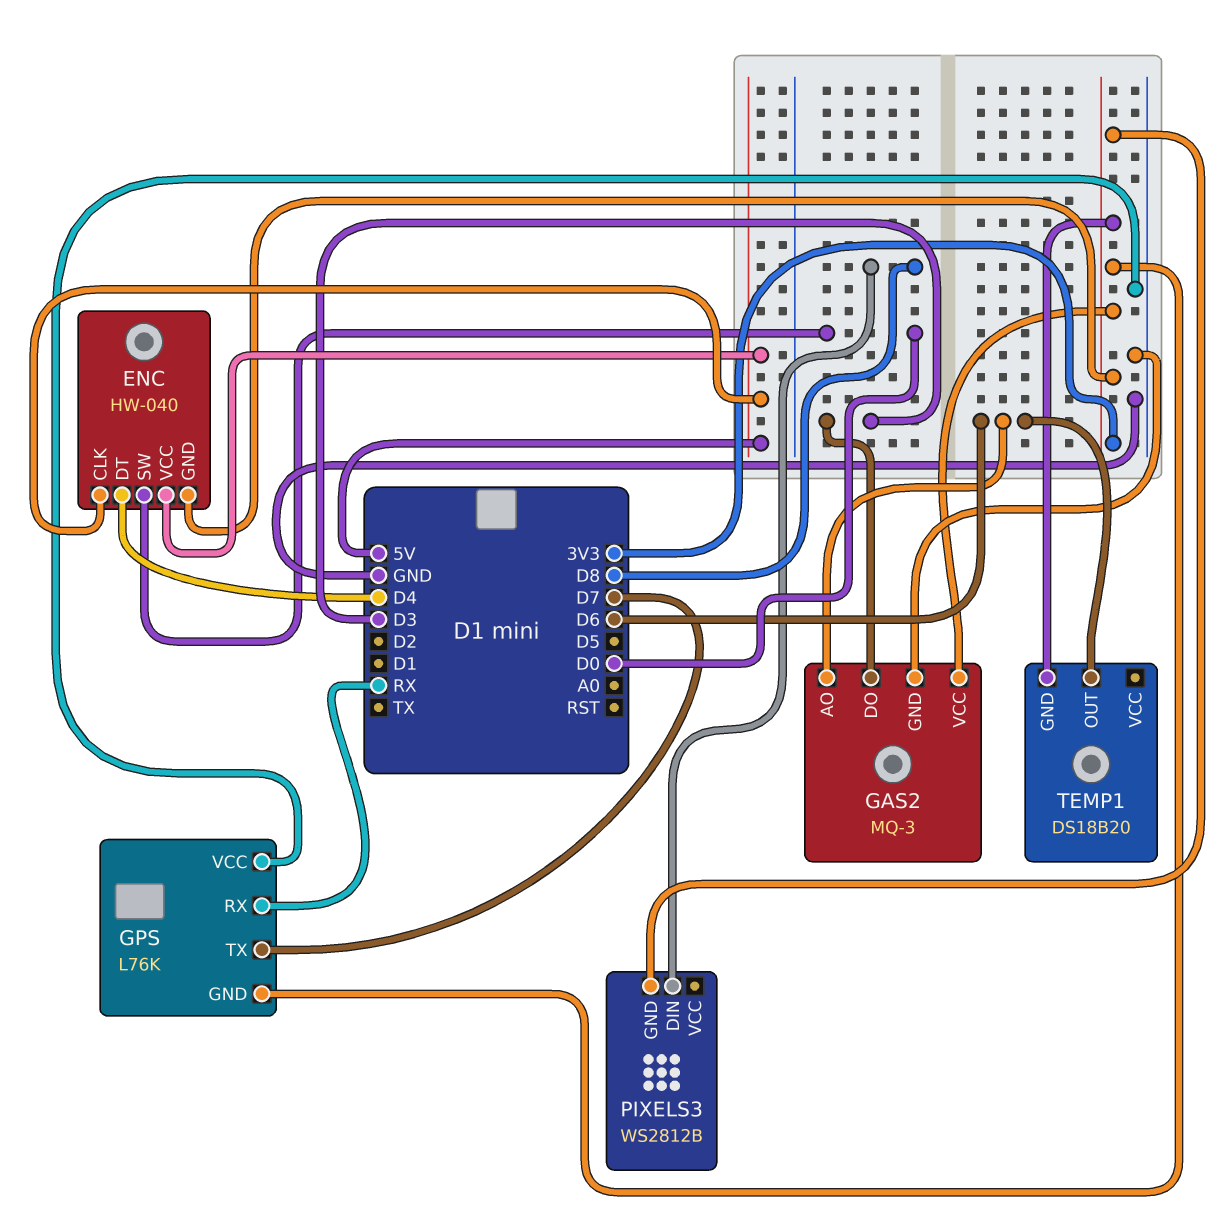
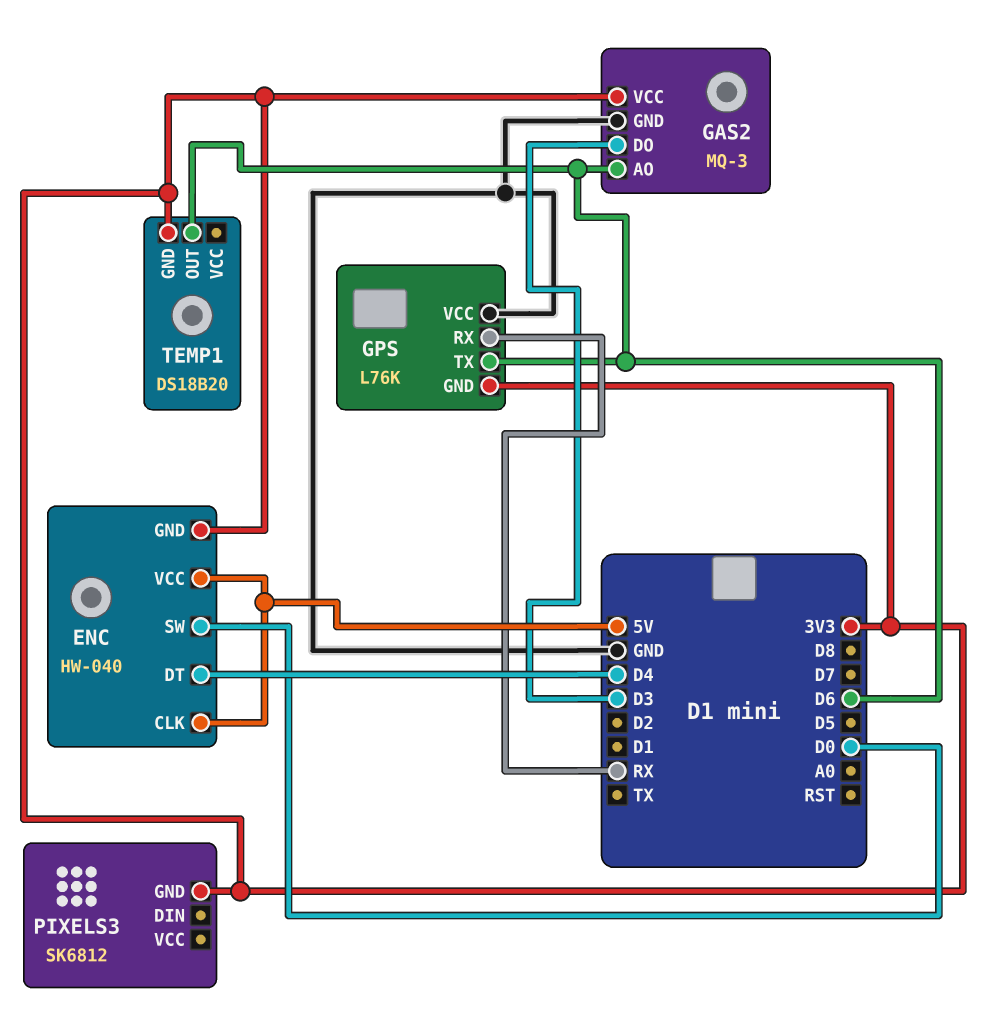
GPS pin TX: D7 -> D6
PIXELS3: WS2812B -> SK6812
PIXELS3 pin DIN: D8 -> none

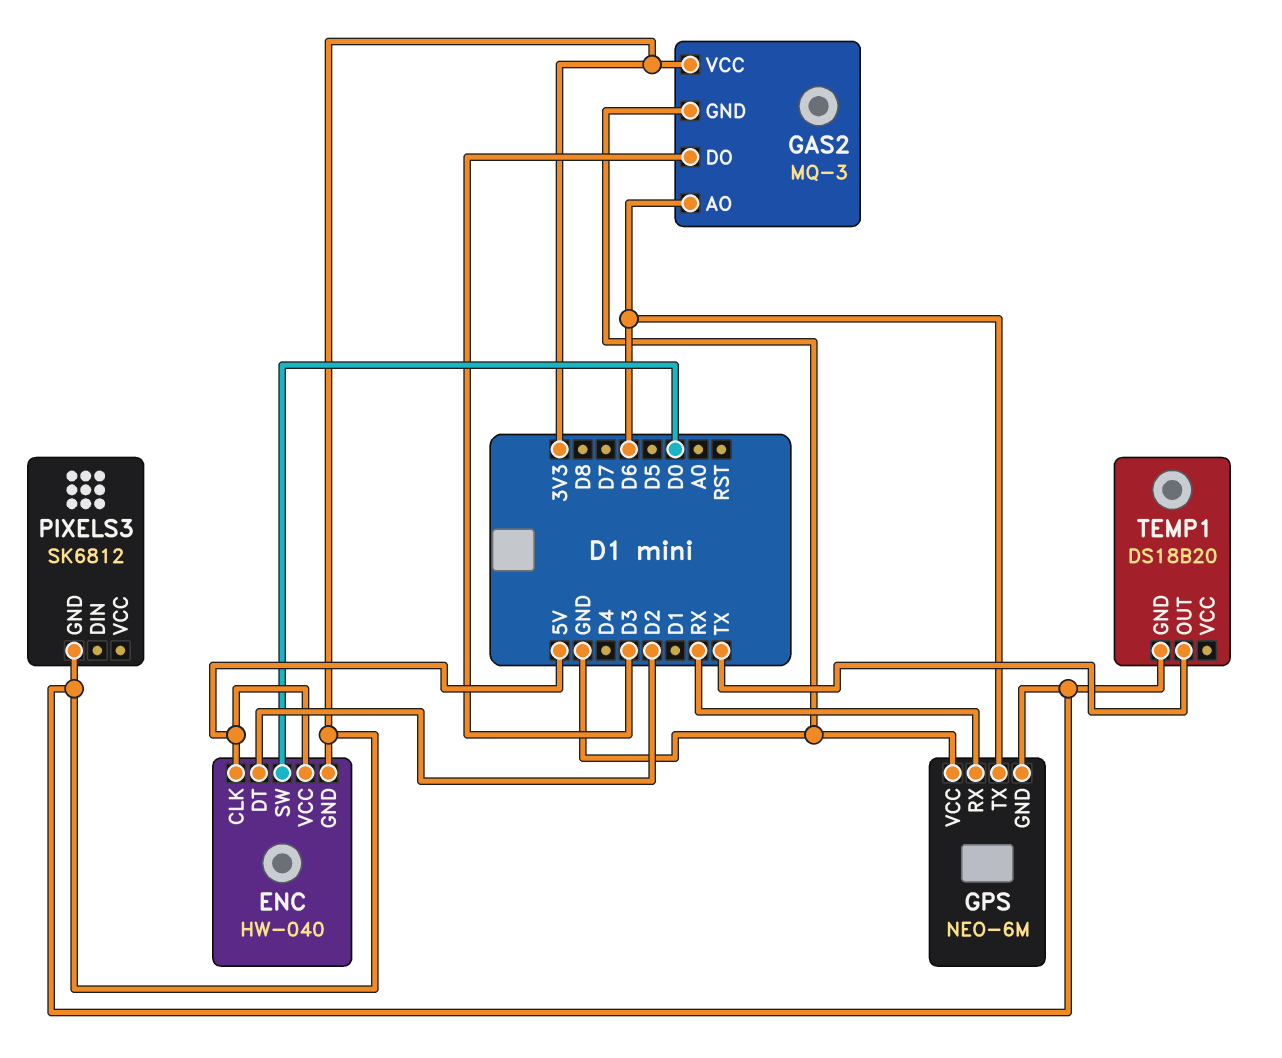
ENC pin DT: D4 -> D2
GPS: L76K -> NEO-6M
TEMP1 pin OUT: D6 -> TX

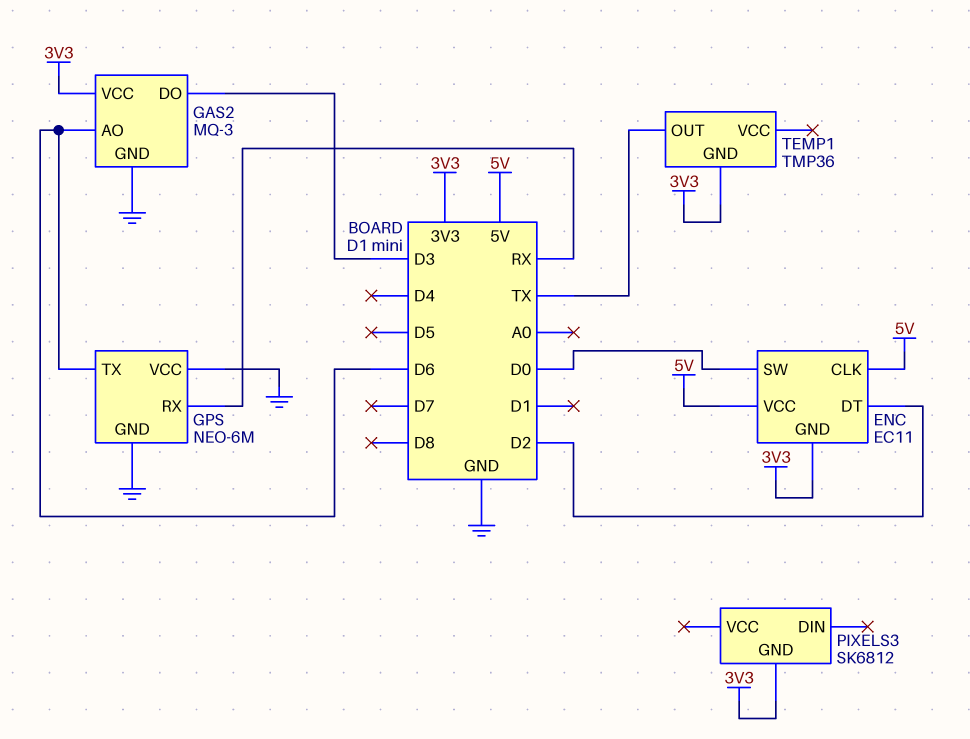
ENC: HW-040 -> EC11
GPS pin GND: 3V3 -> GND
TEMP1: DS18B20 -> TMP36

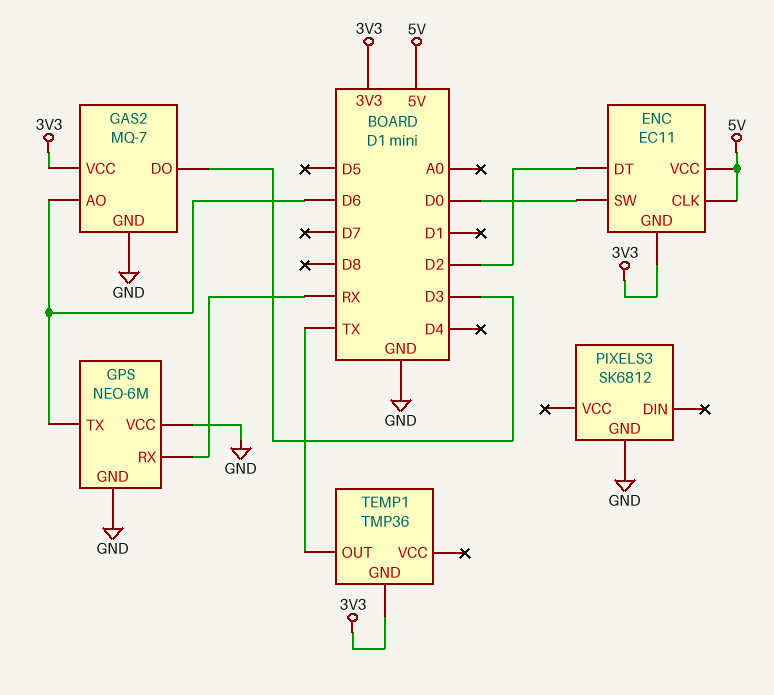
GAS2: MQ-3 -> MQ-7
PIXELS3 pin GND: 3V3 -> GND

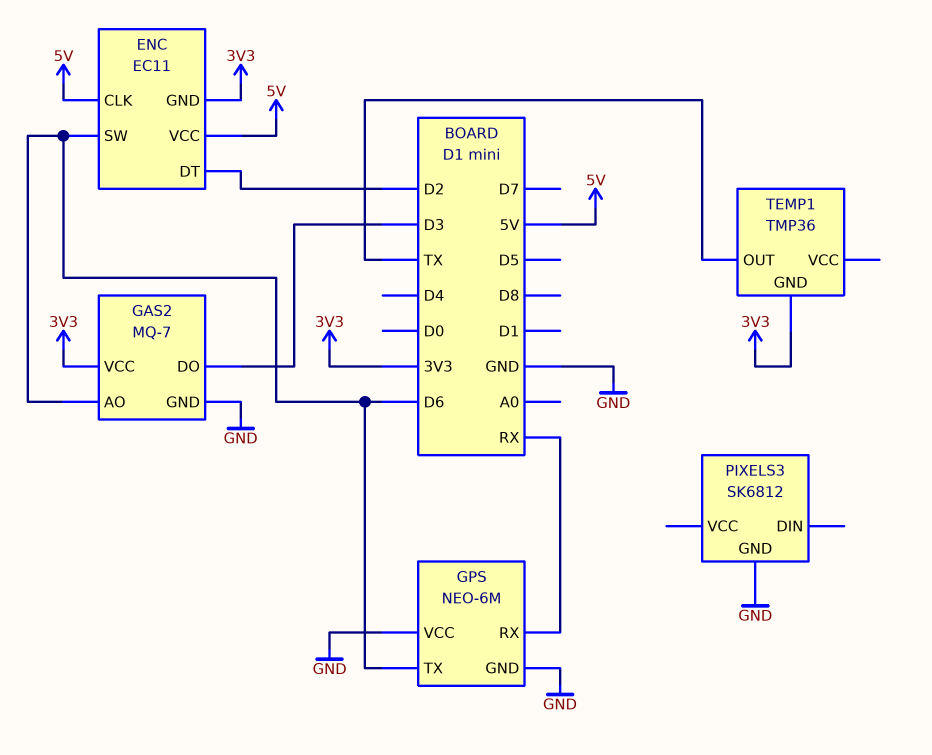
ENC pin SW: D0 -> D6

